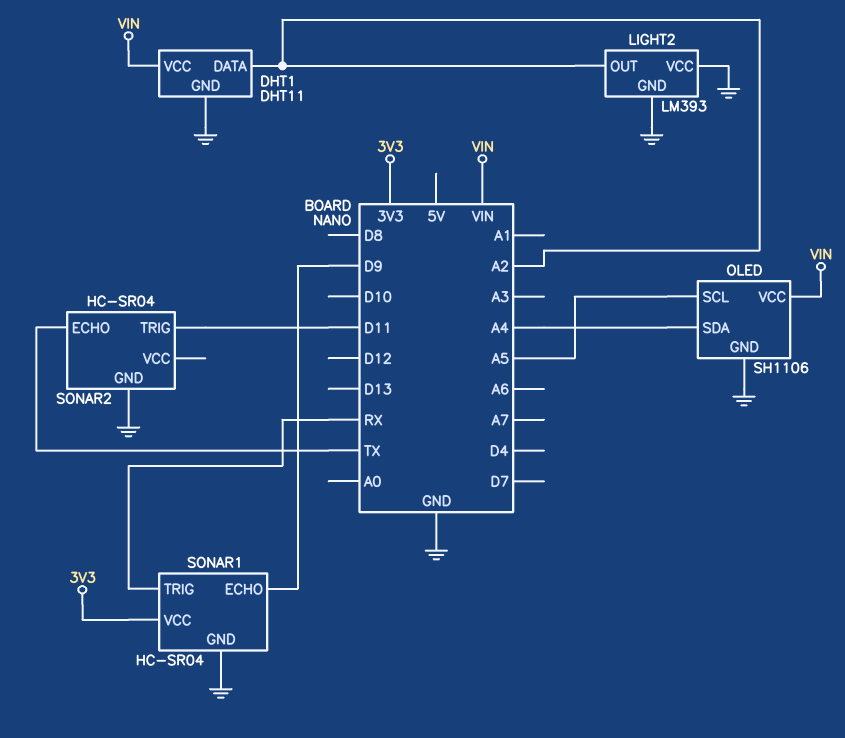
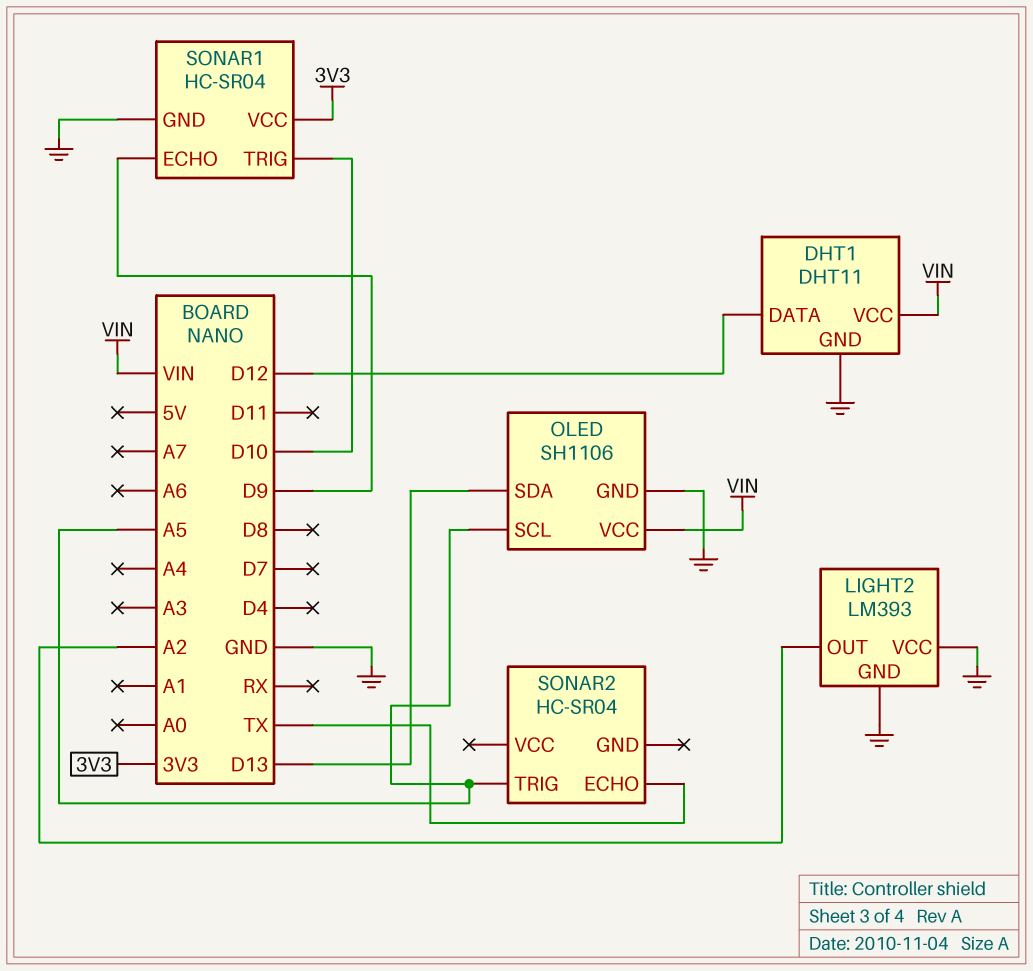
DHT1 pin DATA: A2 -> D12
OLED pin SDA: A4 -> D13
SONAR1 pin TRIG: RX -> D10
SONAR2 pin GND: GND -> none
SONAR2 pin TRIG: D11 -> A5

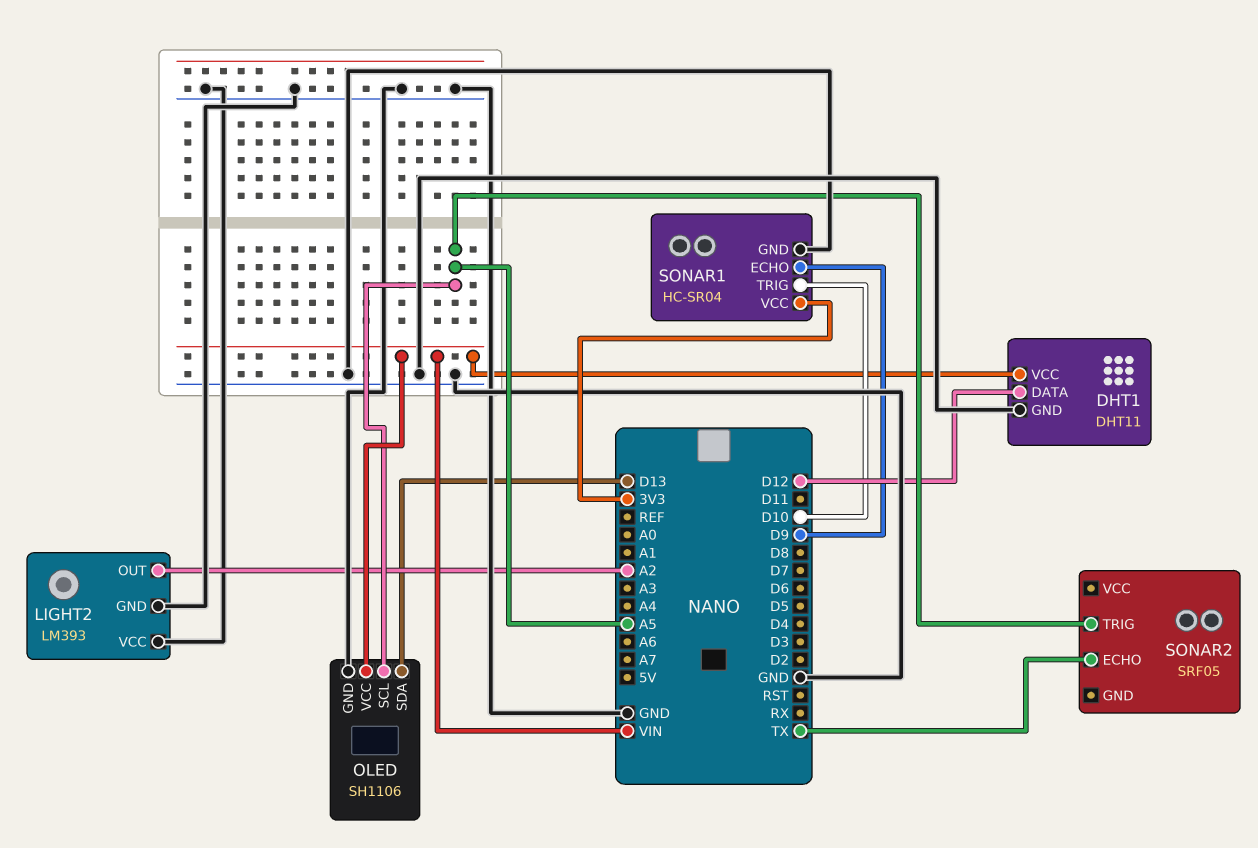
SONAR2: HC-SR04 -> SRF05

